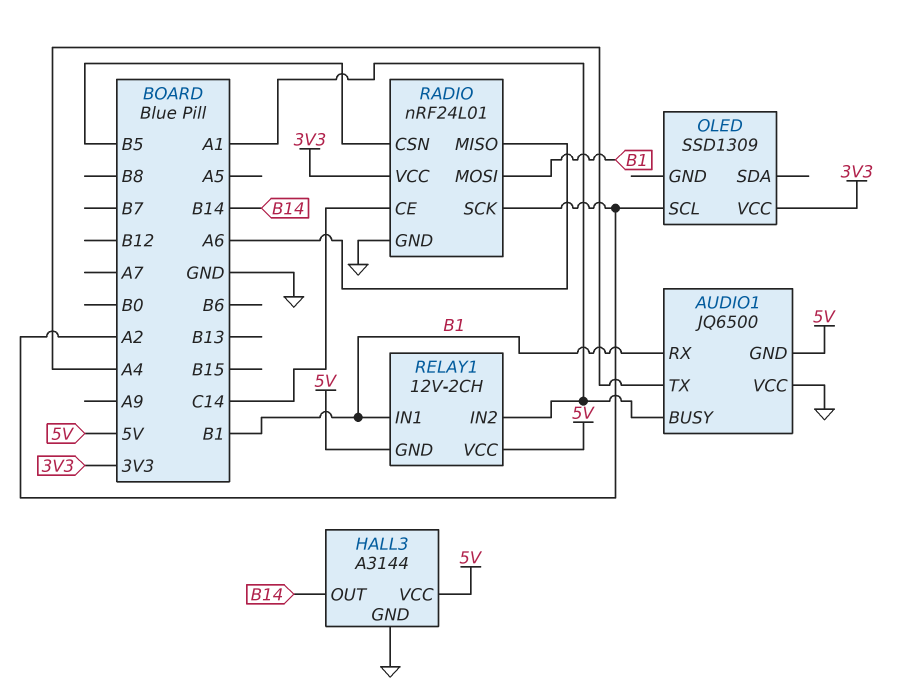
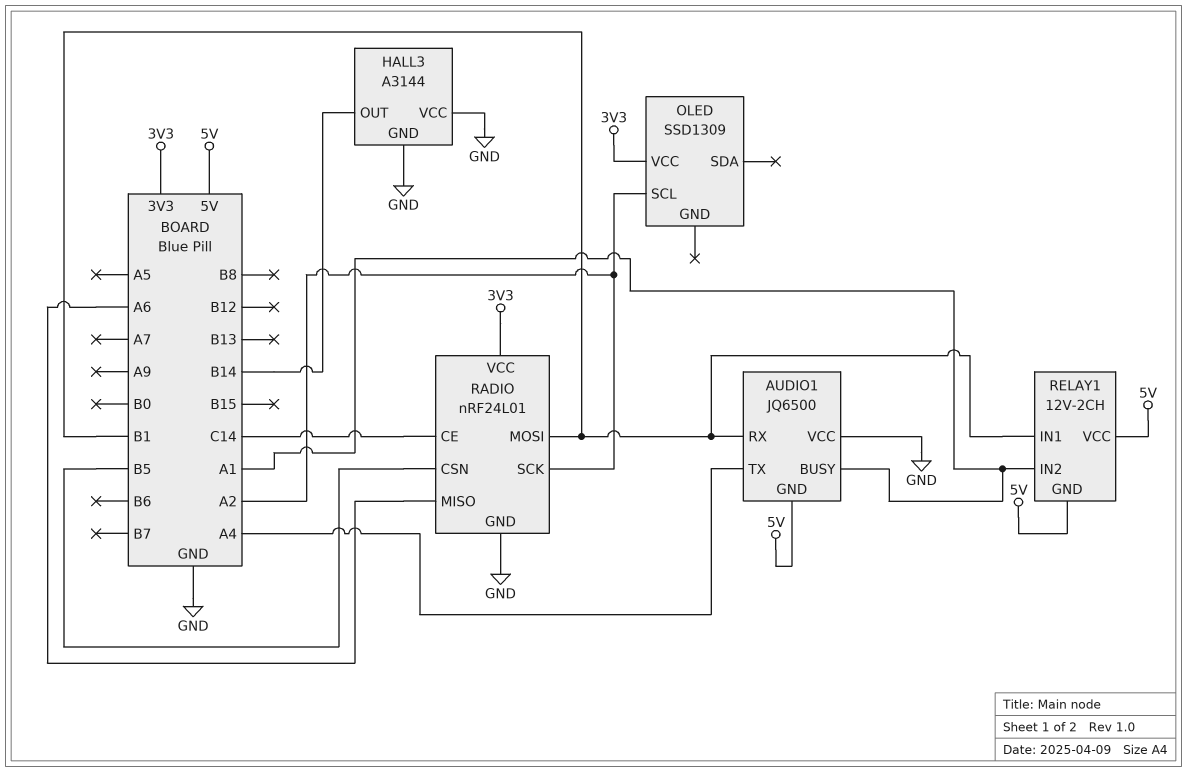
HALL3 pin VCC: 5V -> GND

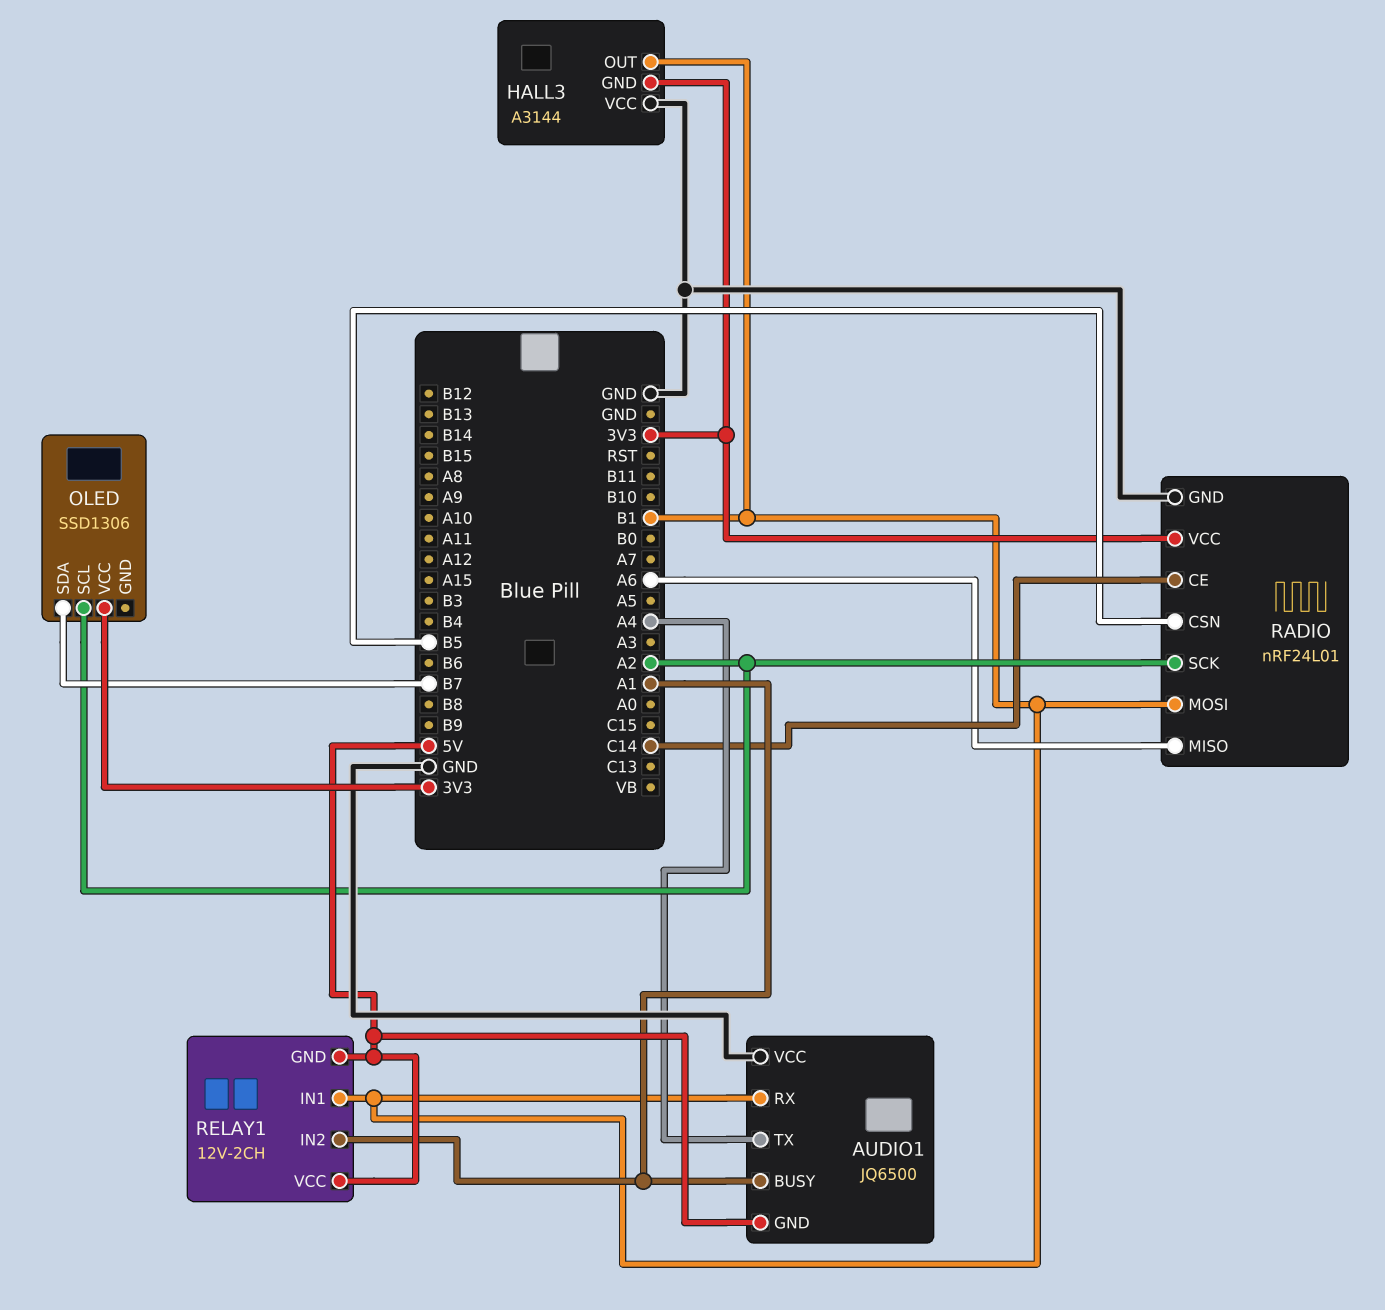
HALL3 pin GND: GND -> 3V3
HALL3 pin OUT: B14 -> B1
OLED: SSD1309 -> SSD1306
OLED pin SDA: none -> B7

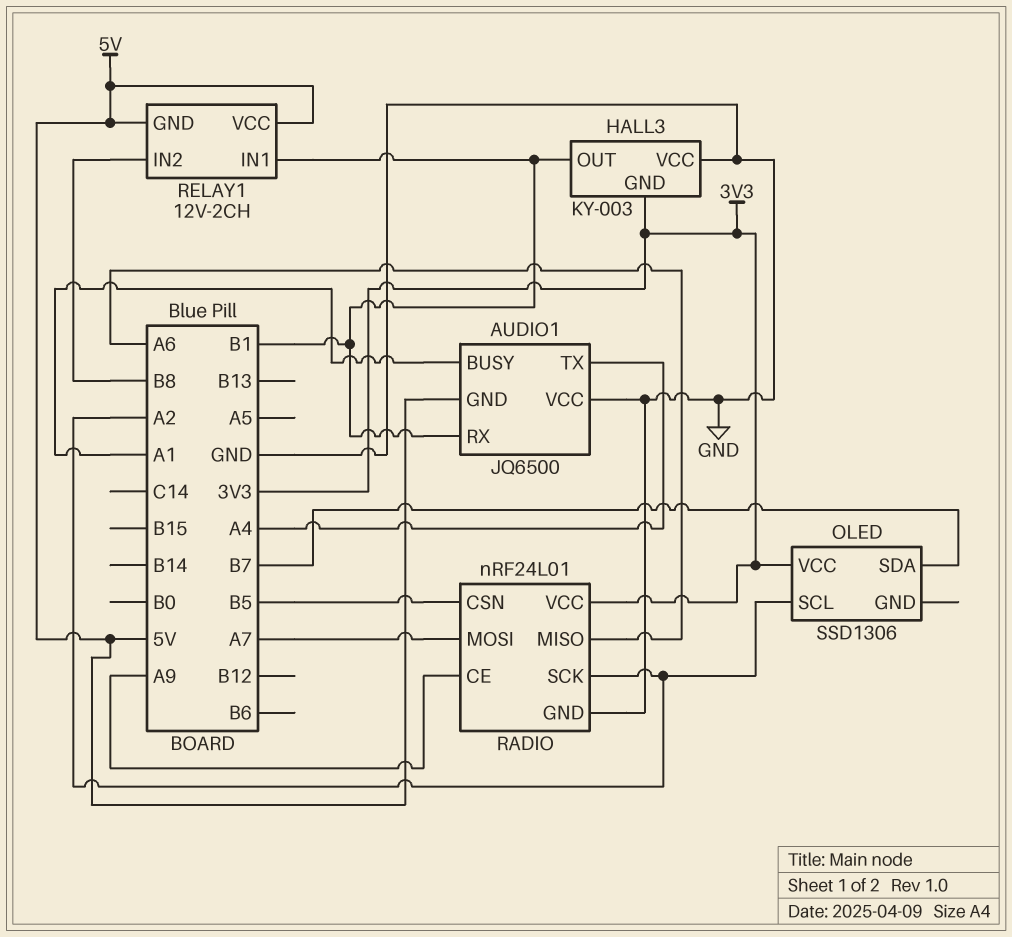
HALL3: A3144 -> KY-003
RADIO pin CE: C14 -> A9
RADIO pin MOSI: B1 -> A7
RELAY1 pin IN2: A1 -> B8

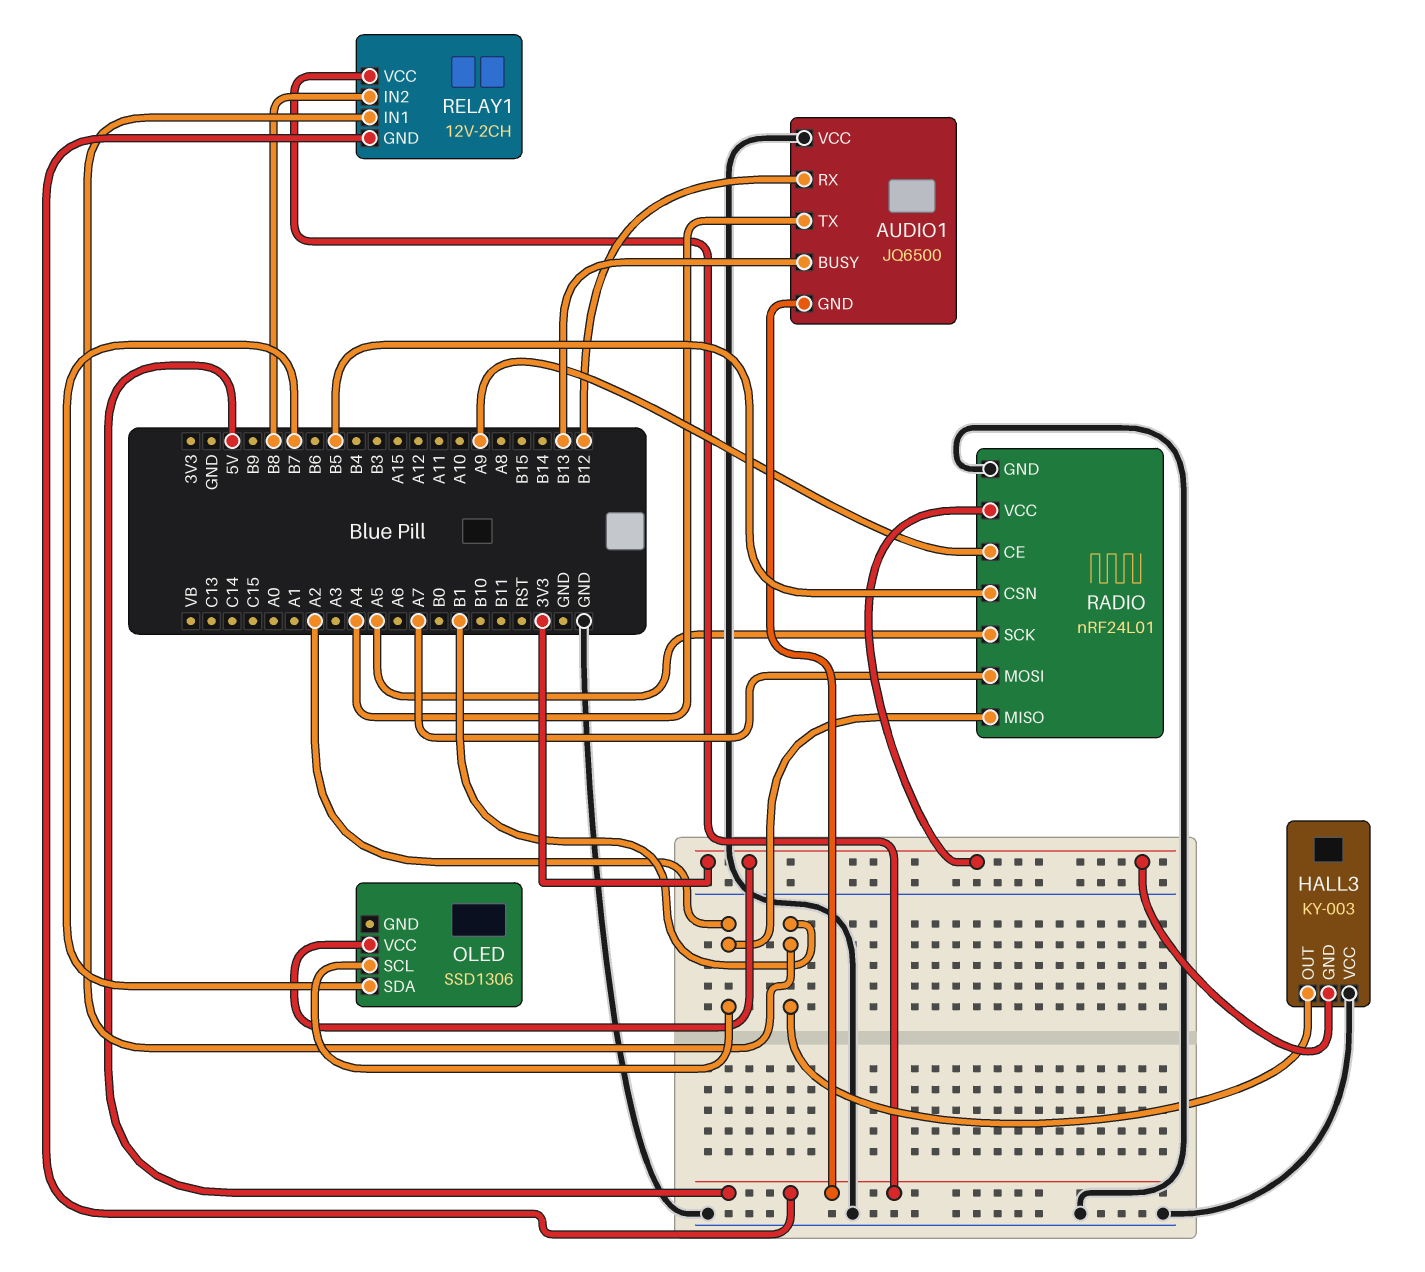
AUDIO1 pin BUSY: A1 -> B13
AUDIO1 pin RX: B1 -> B12
RADIO pin MISO: A6 -> A2
RADIO pin SCK: A2 -> A5

